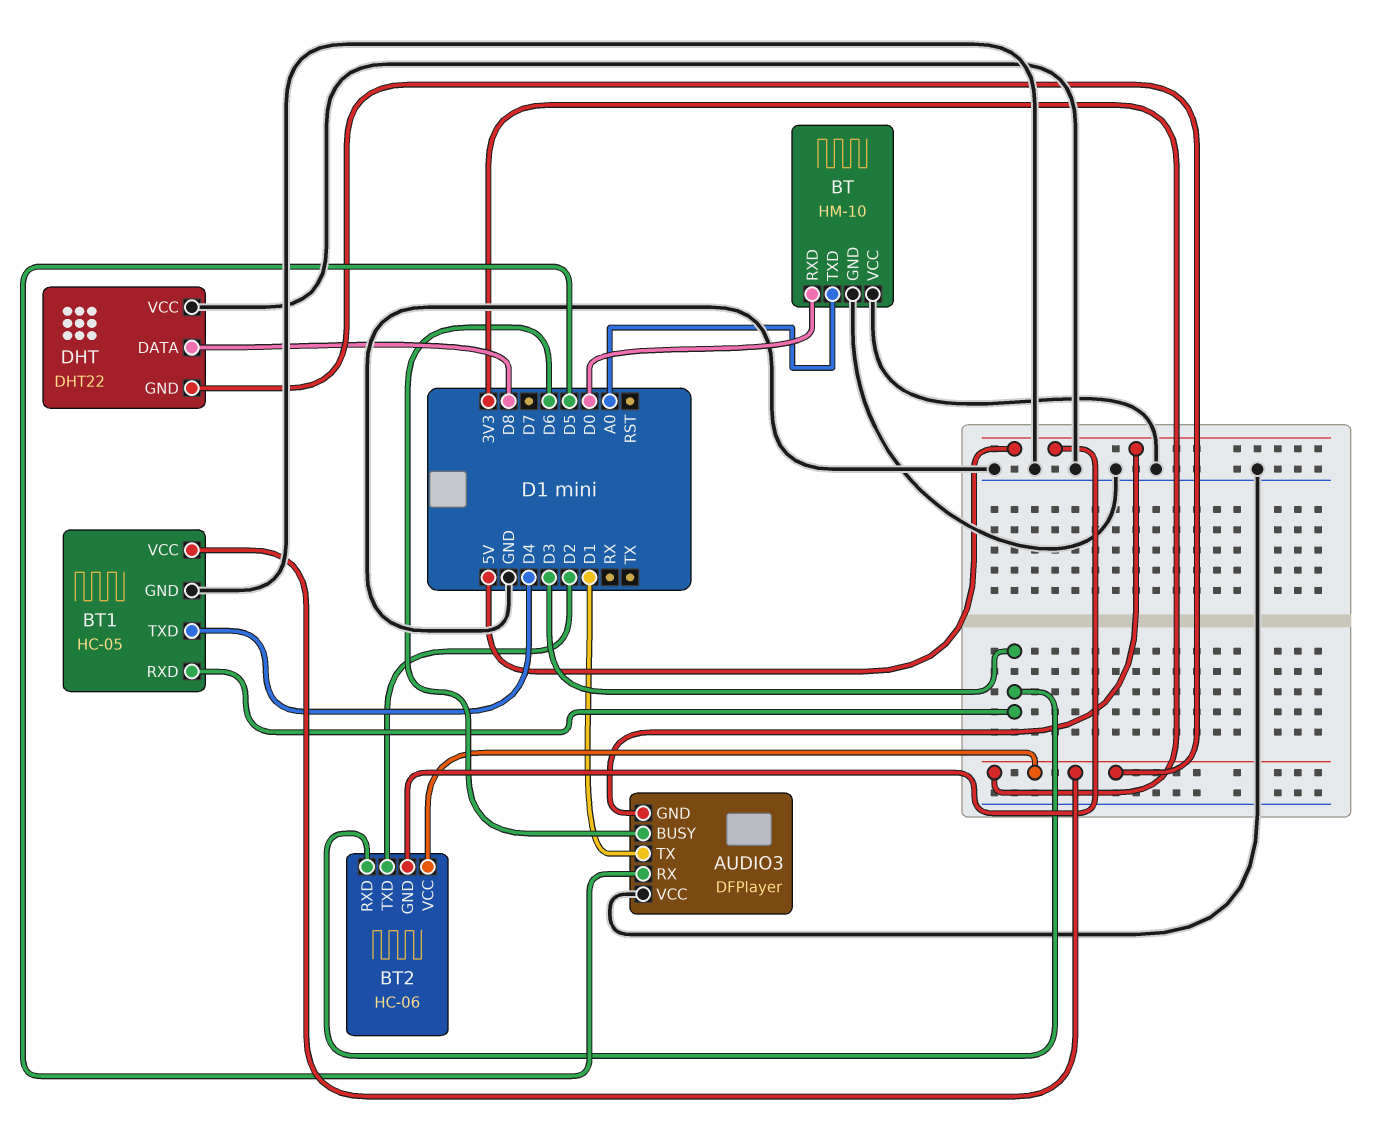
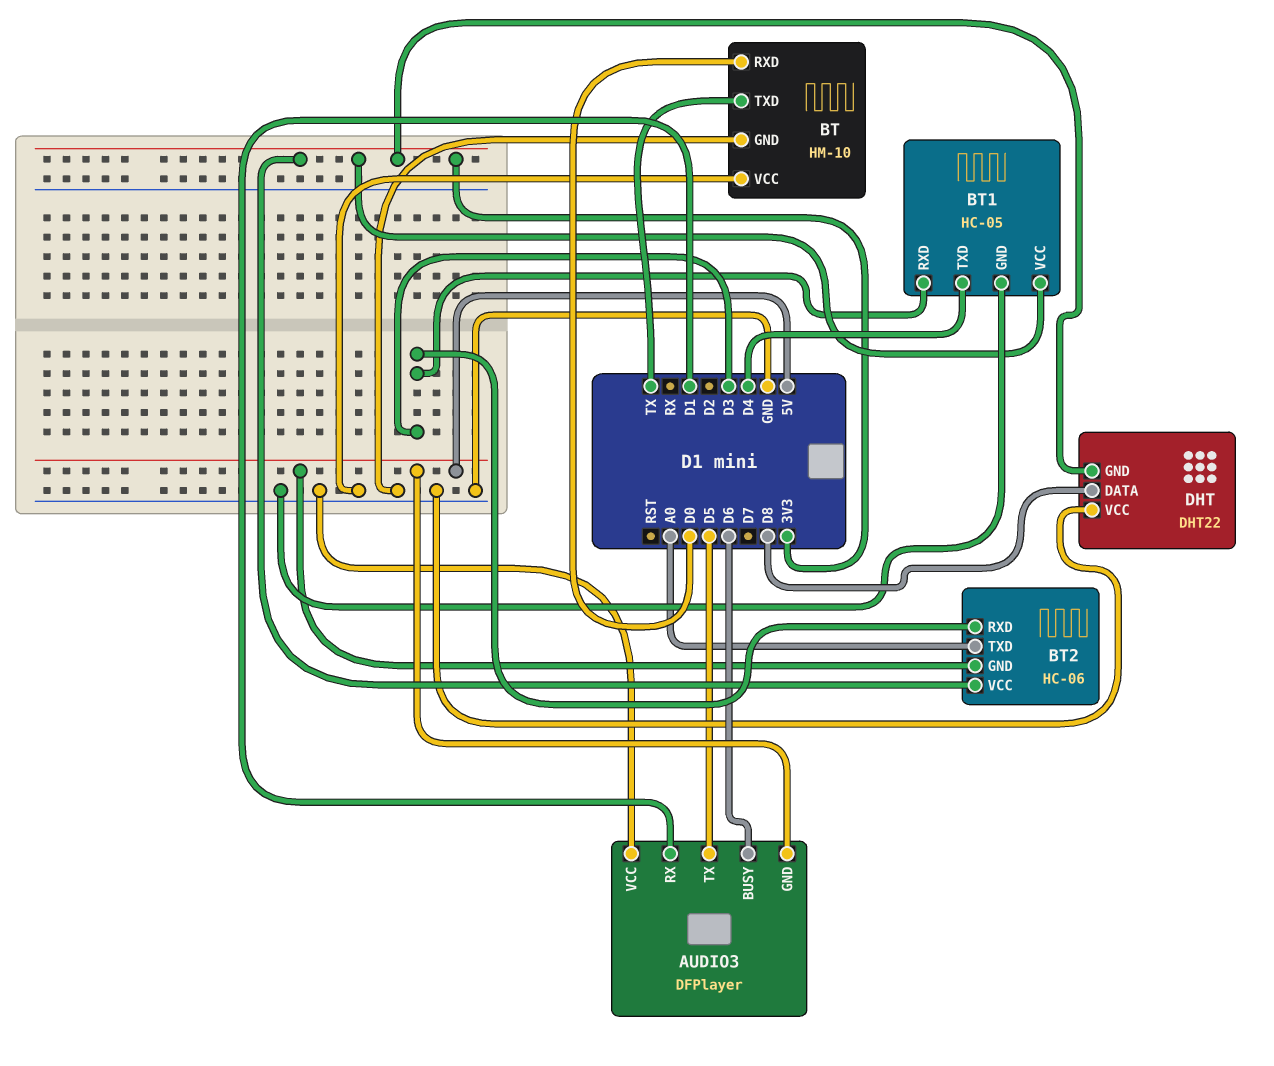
AUDIO3 pin RX: D5 -> D1
AUDIO3 pin TX: D1 -> D5
BT pin TXD: A0 -> TX
BT2 pin TXD: D2 -> A0

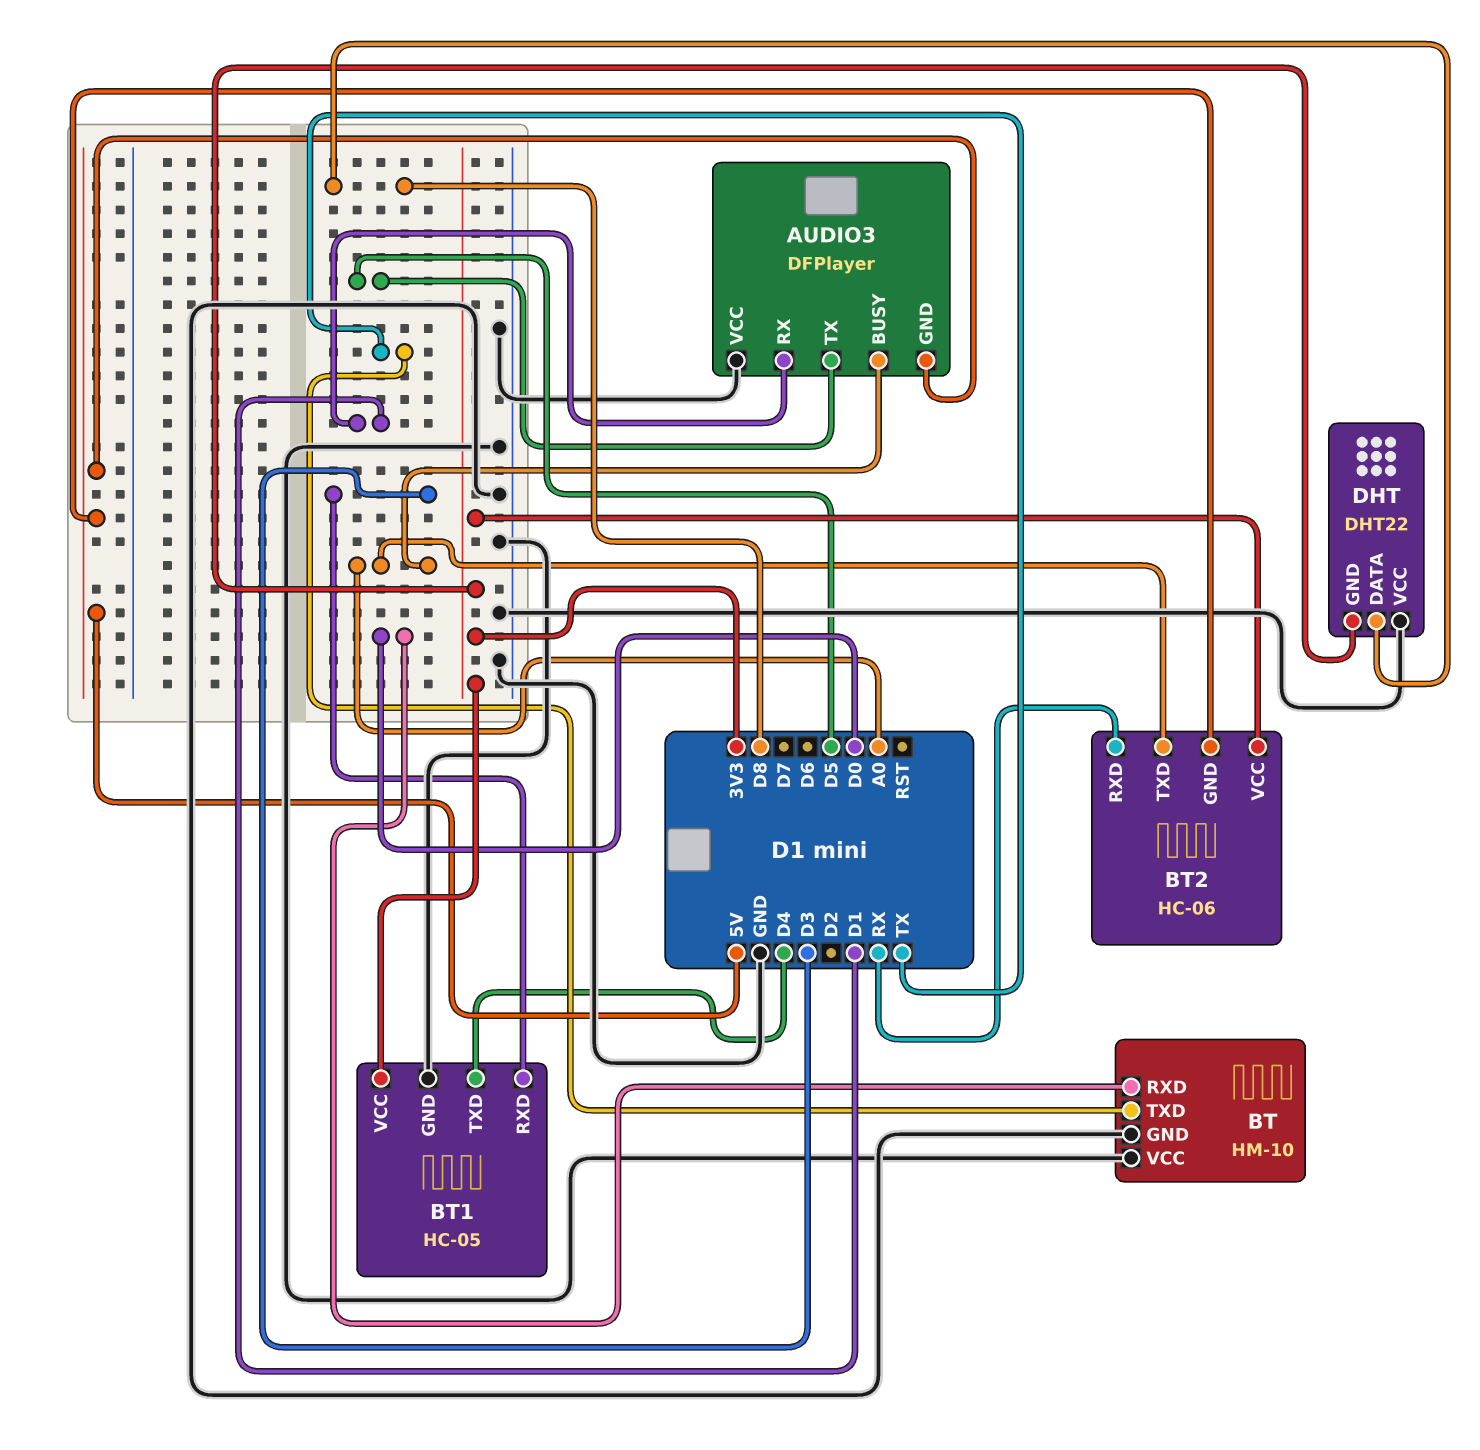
AUDIO3 pin BUSY: D6 -> A0
BT2 pin RXD: D3 -> RX

